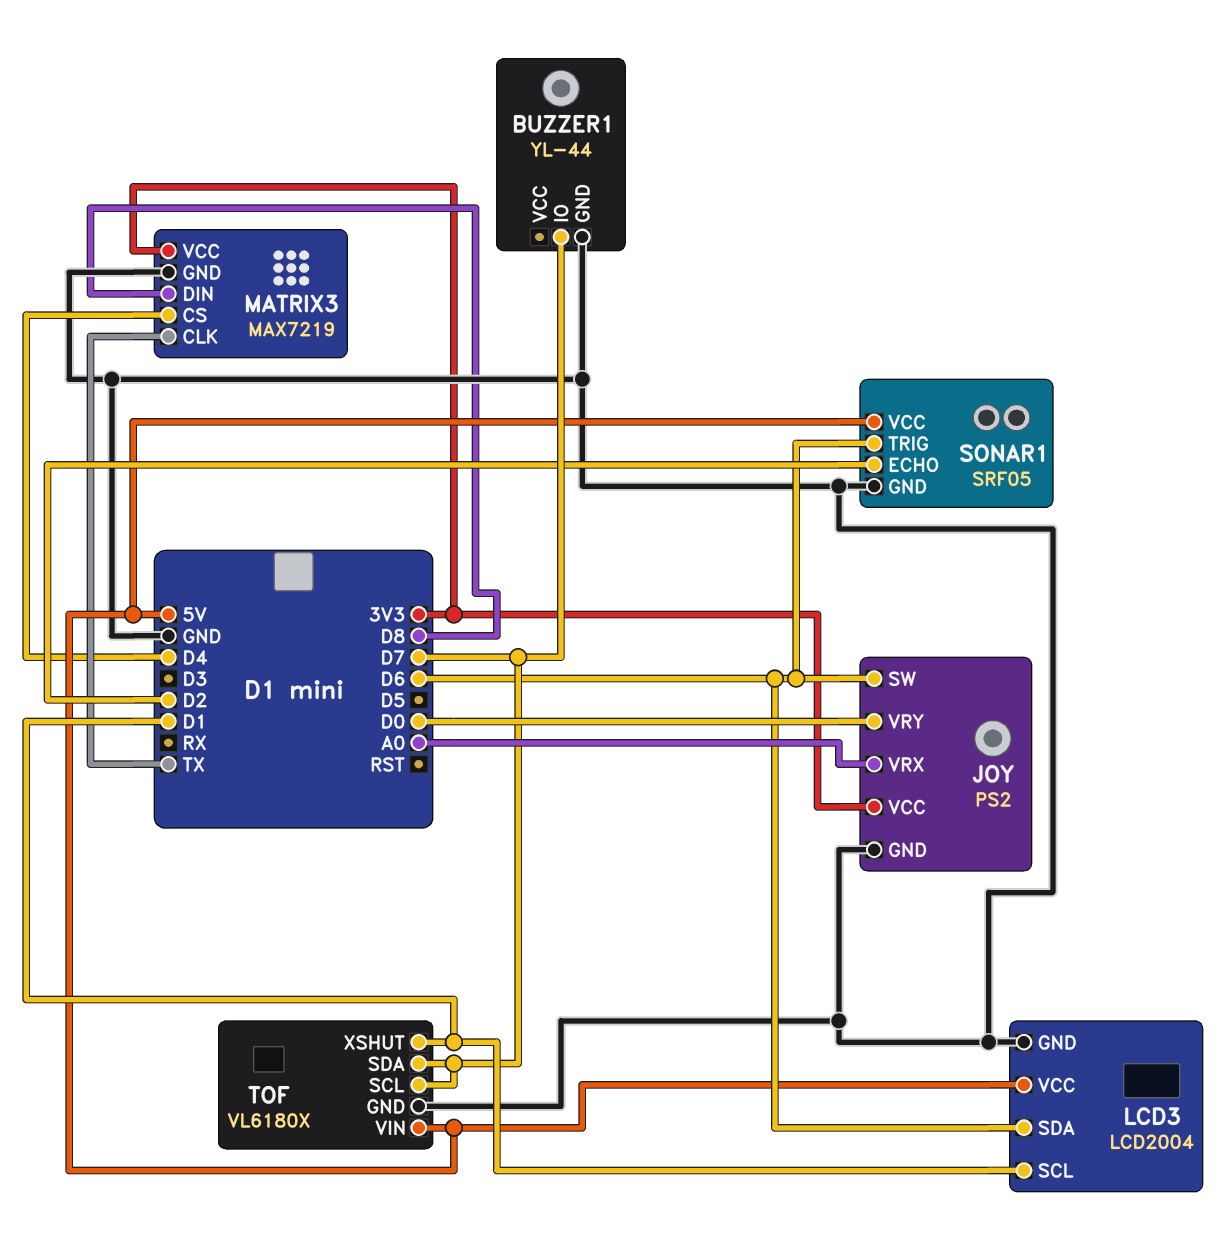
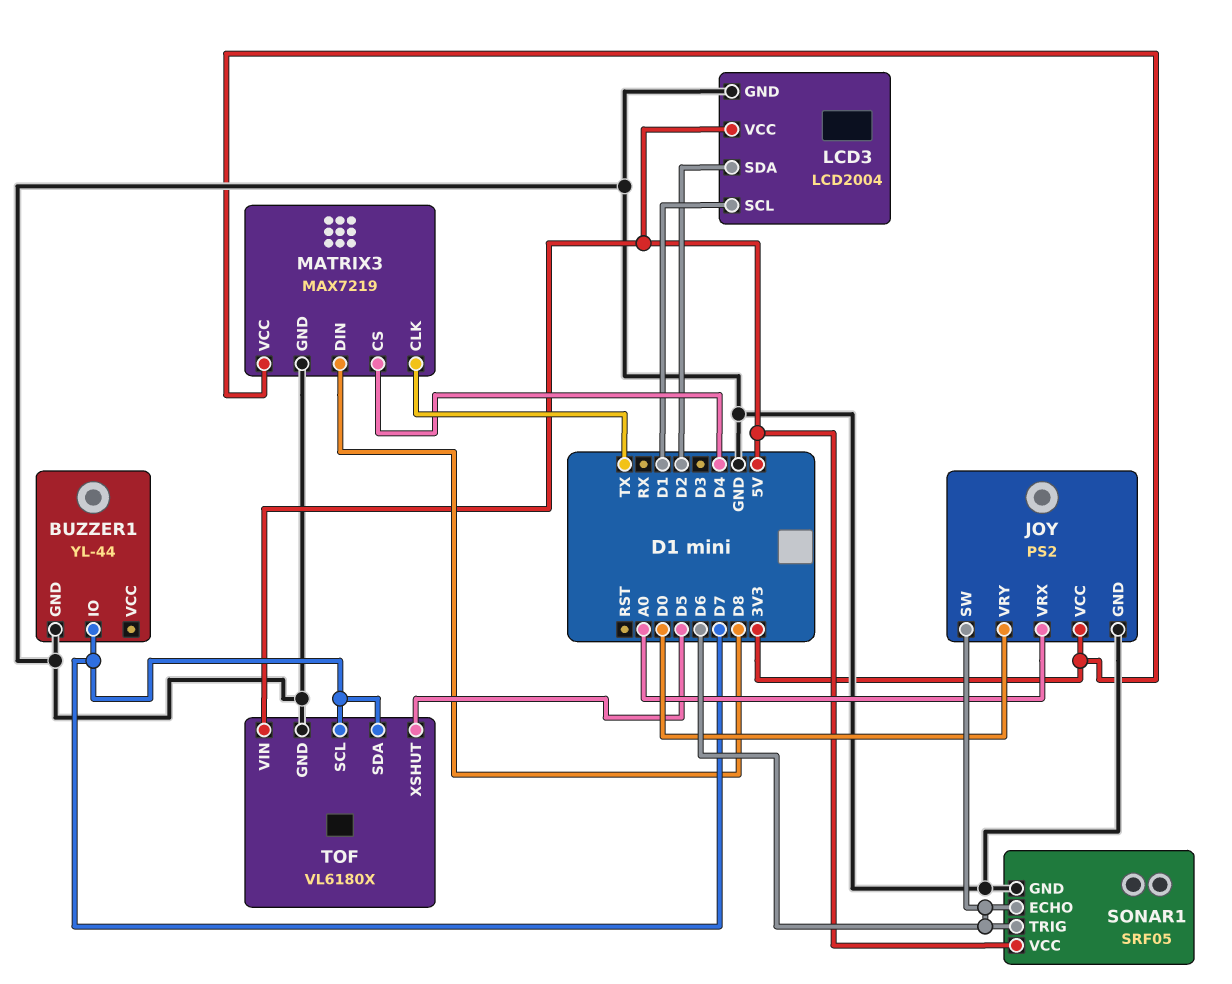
LCD3 pin SDA: D6 -> D2
SONAR1 pin ECHO: D2 -> D6
TOF pin XSHUT: D1 -> D5

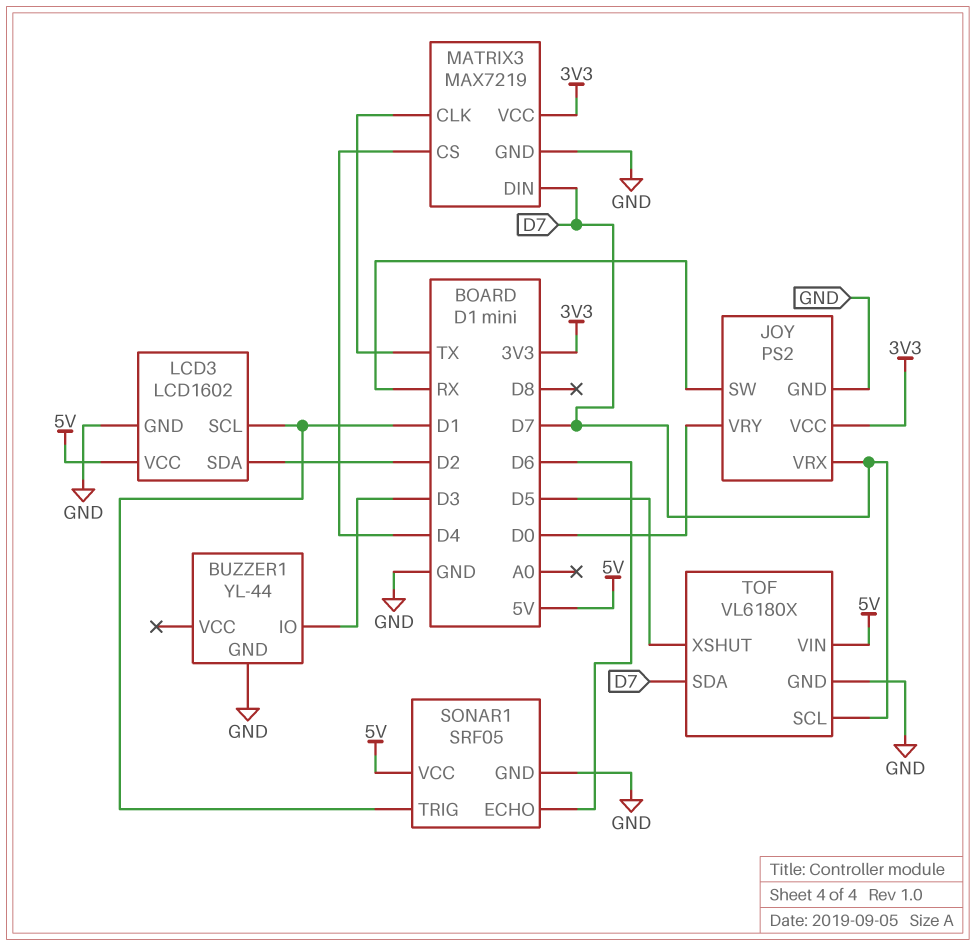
BUZZER1 pin IO: D7 -> D3
JOY pin SW: D6 -> RX
JOY pin VRX: A0 -> D7
LCD3: LCD2004 -> LCD1602
MATRIX3 pin DIN: D8 -> D7
SONAR1 pin TRIG: D6 -> D1

